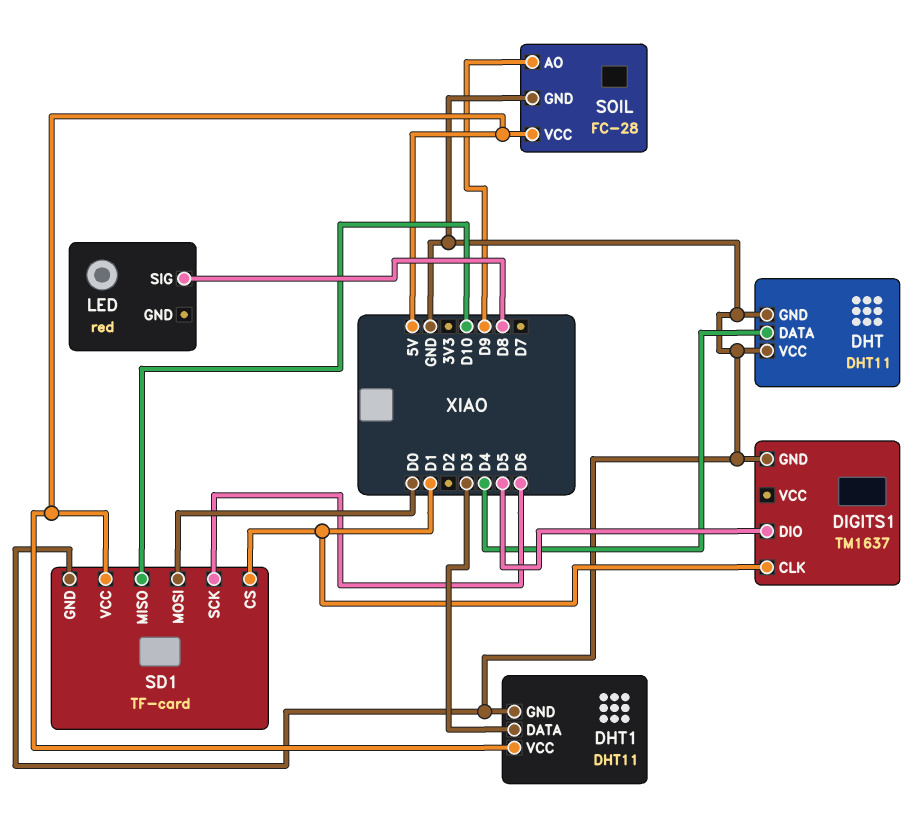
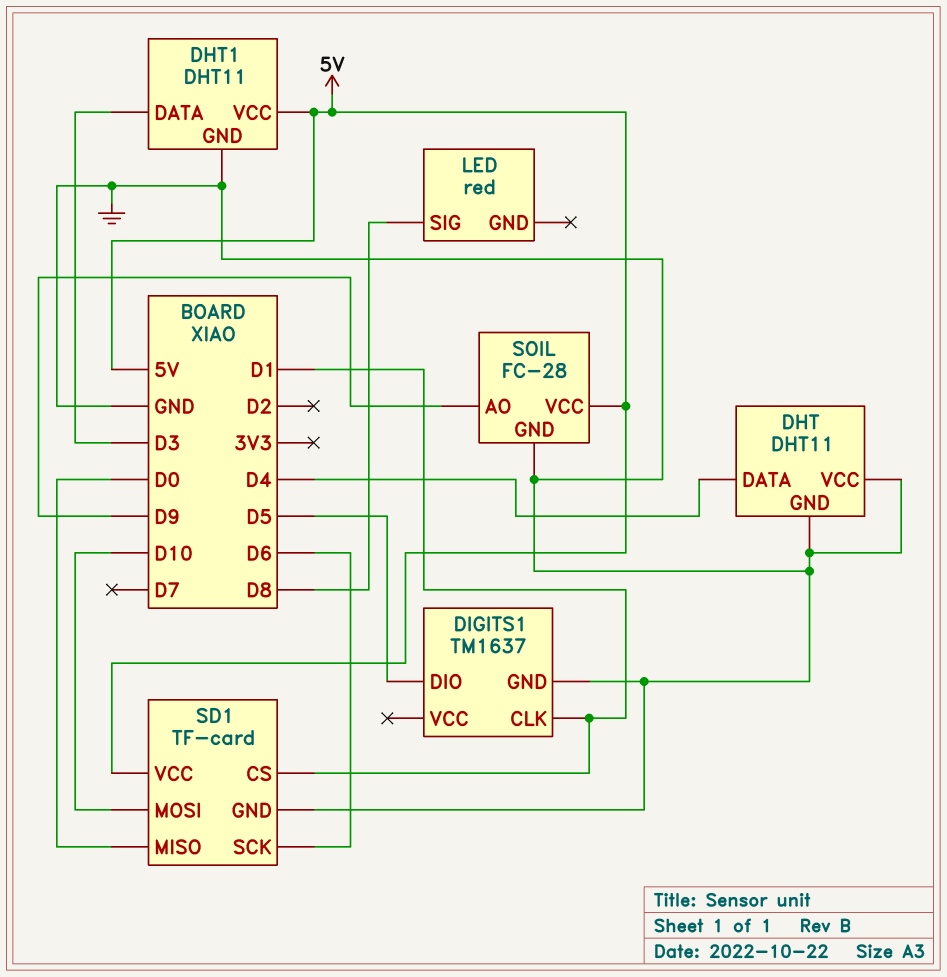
SD1 pin MISO: D10 -> D0
SD1 pin MOSI: D0 -> D10

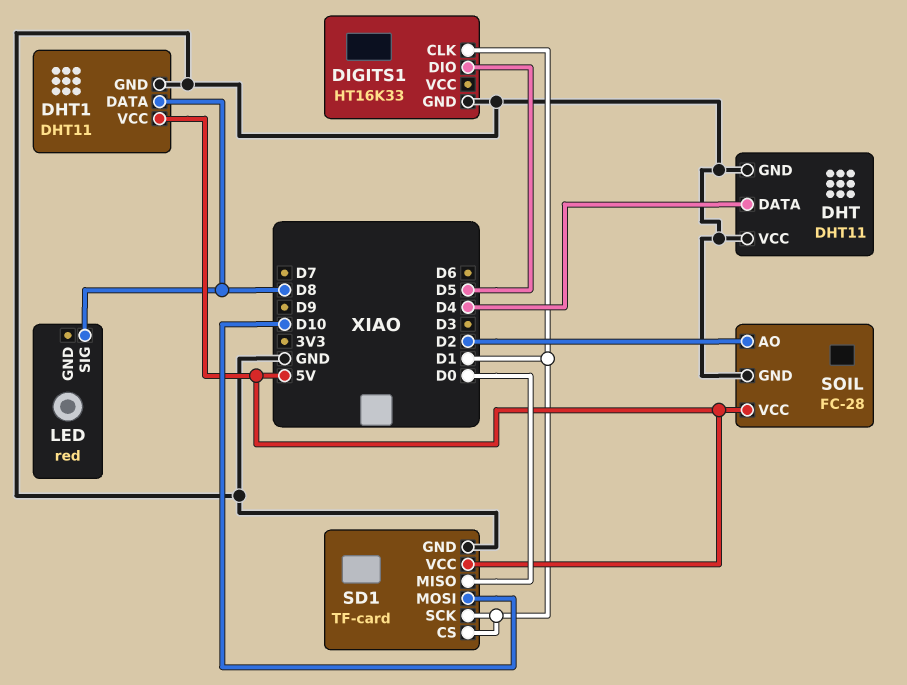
DHT1 pin DATA: D3 -> D8
DIGITS1: TM1637 -> HT16K33
SD1 pin SCK: D6 -> D1
SOIL pin AO: D9 -> D2

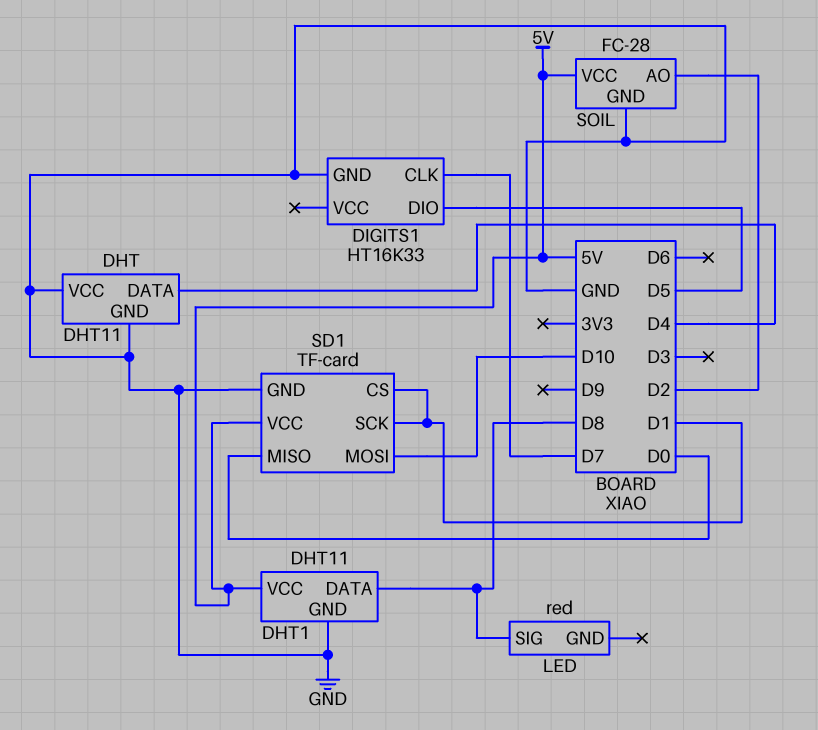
DIGITS1 pin CLK: D1 -> D7

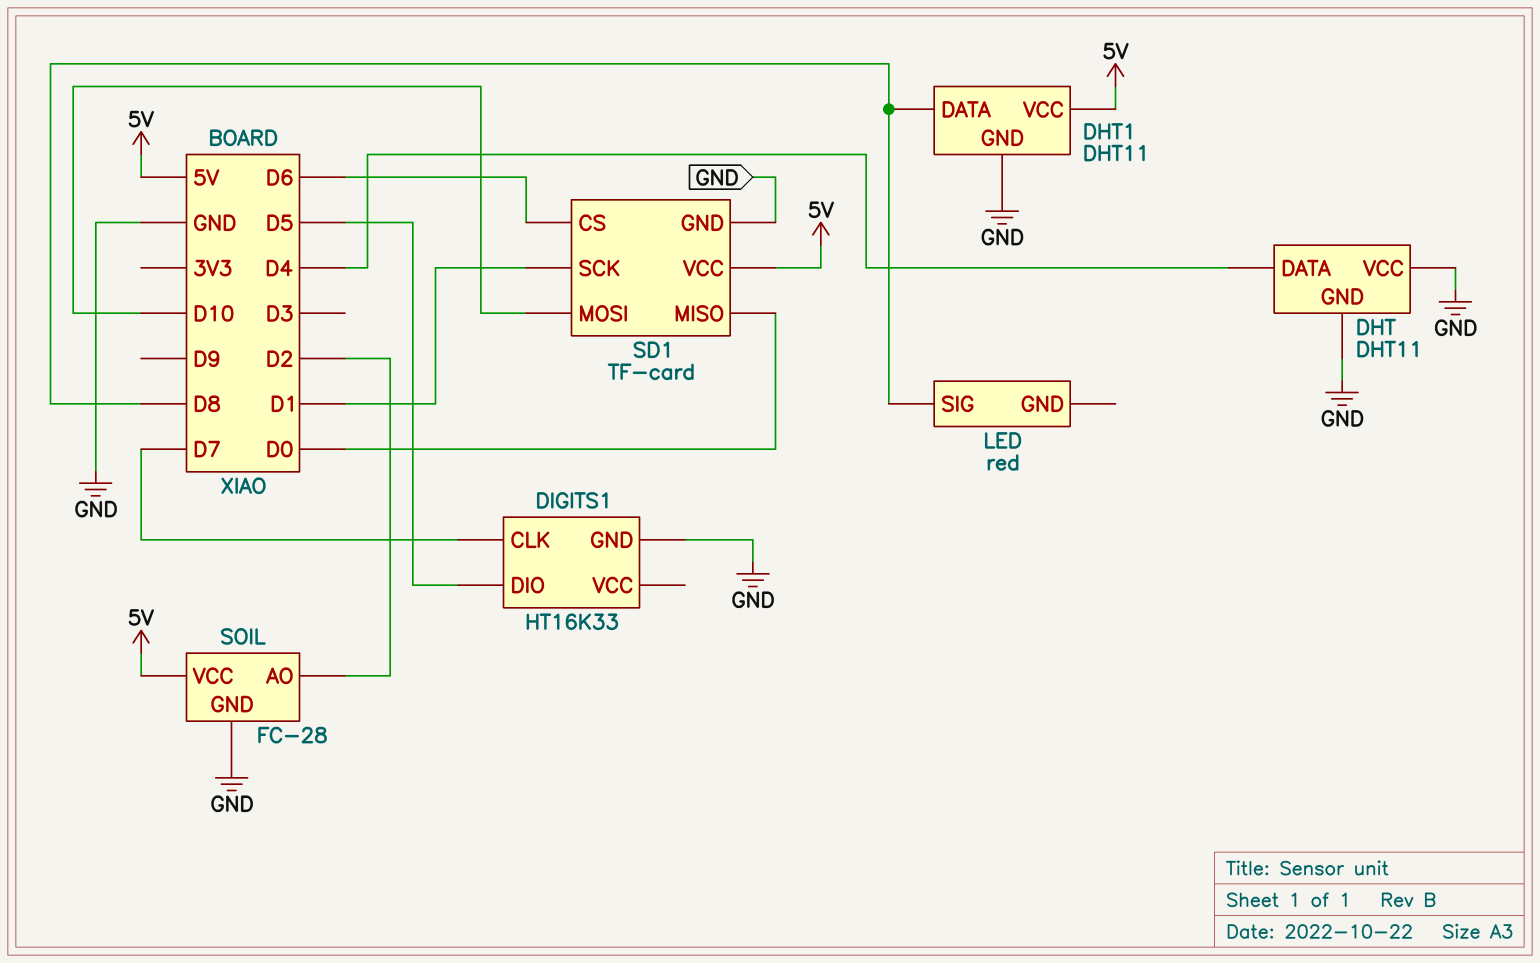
SD1 pin CS: D1 -> D6

